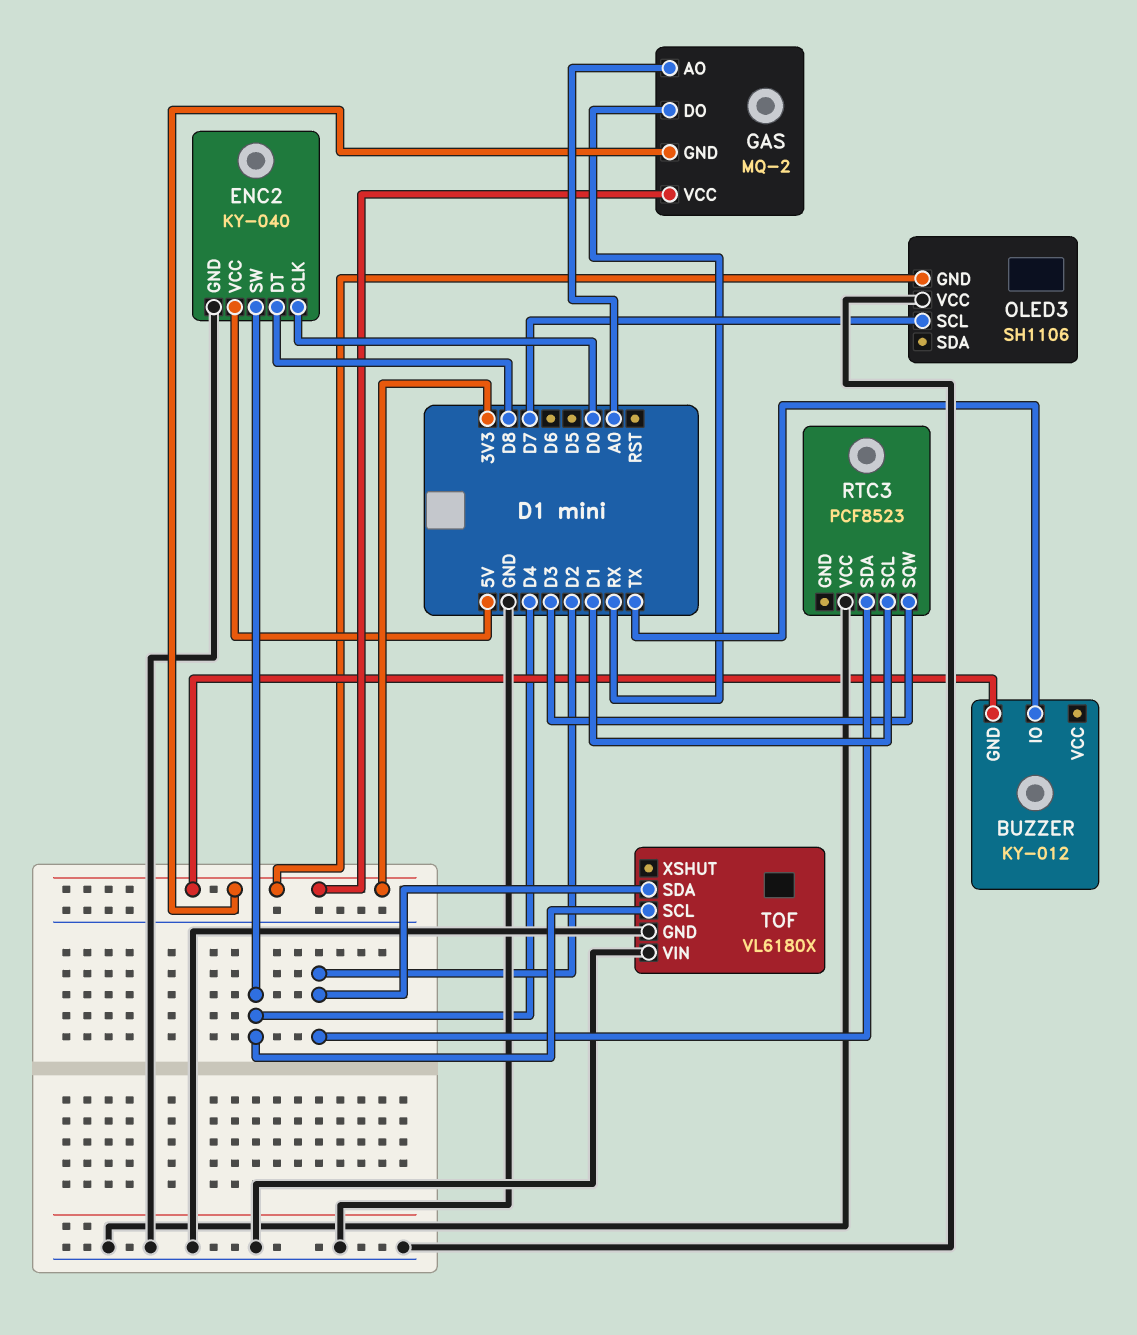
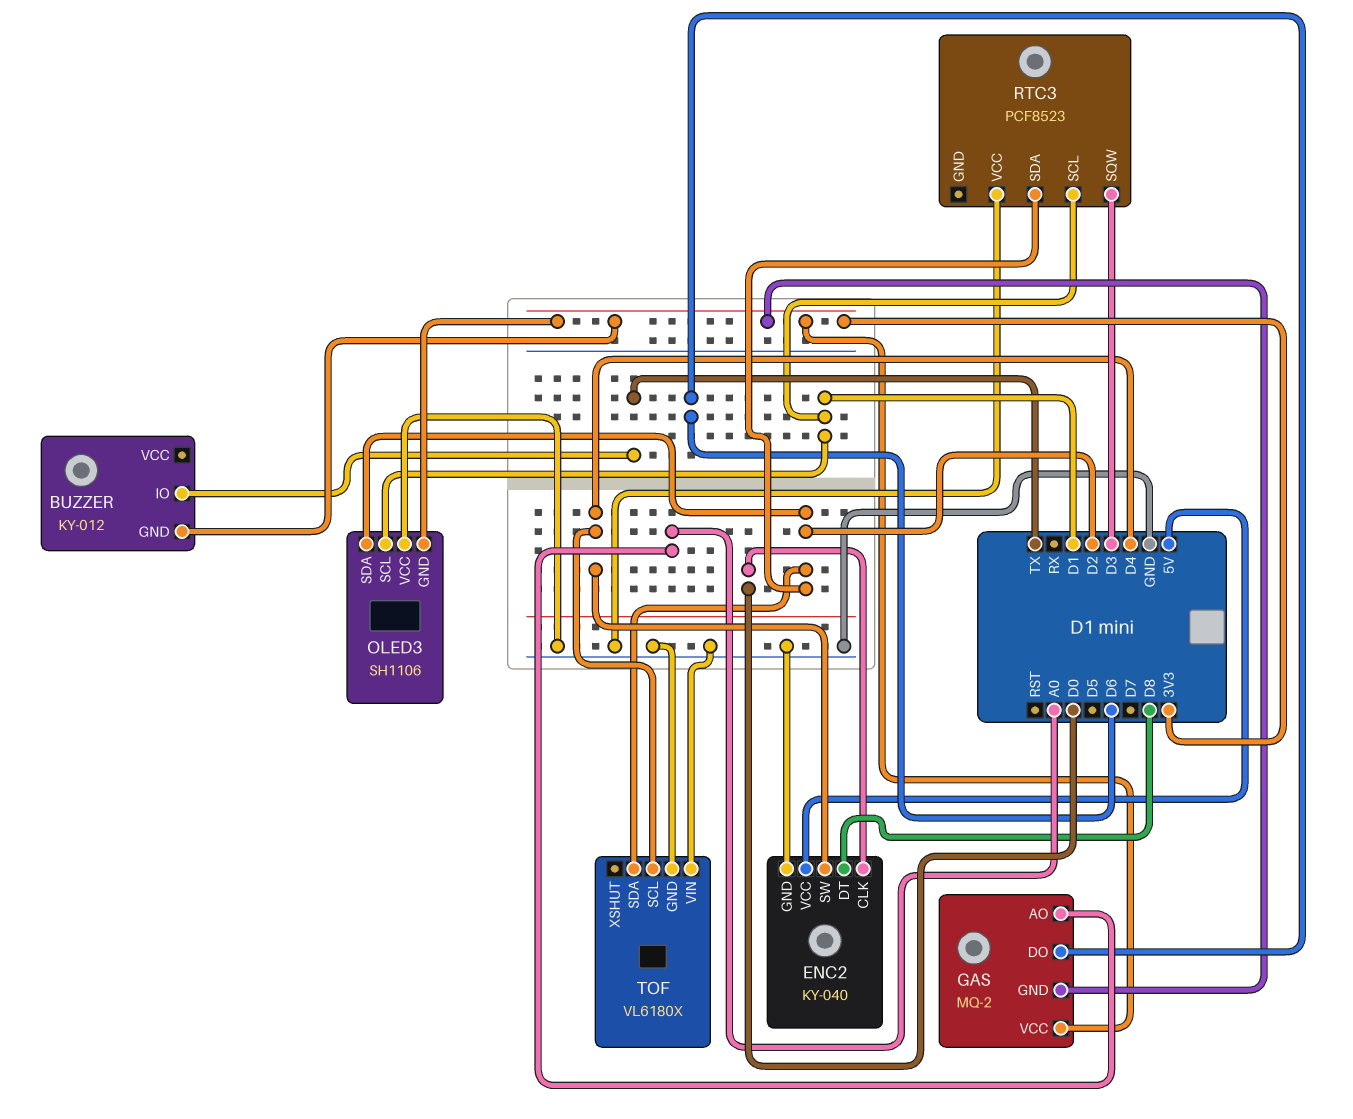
GAS pin DO: RX -> D6
OLED3 pin SCL: D7 -> D1
OLED3 pin SDA: none -> D2

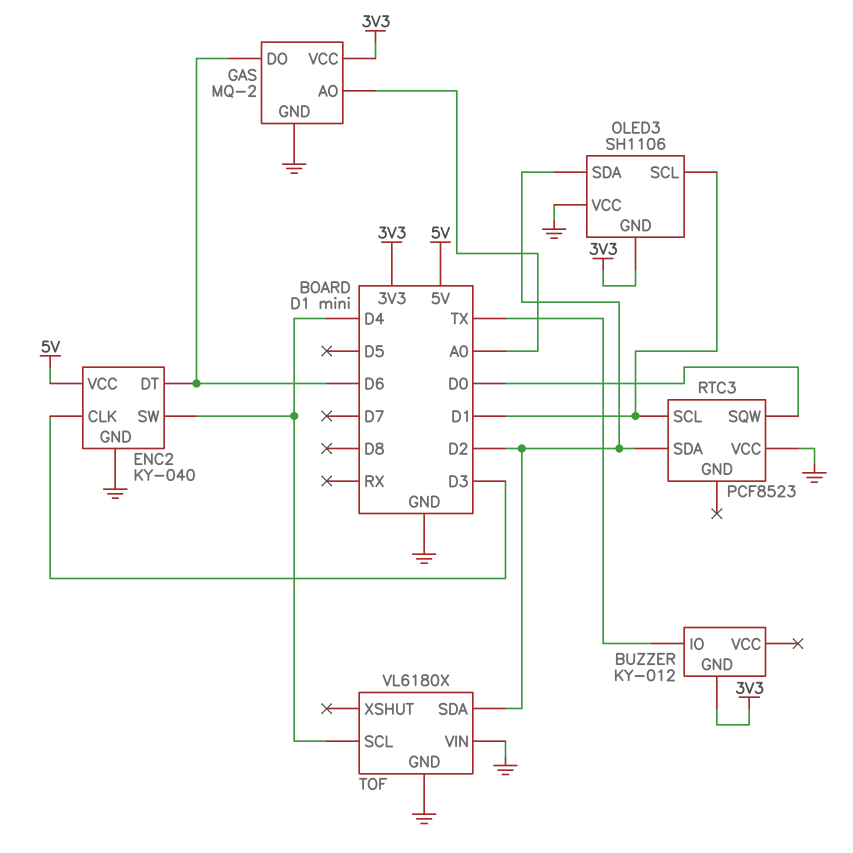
ENC2 pin CLK: D0 -> D3
ENC2 pin DT: D8 -> D6
GAS pin GND: 3V3 -> GND
RTC3 pin SQW: D3 -> D0

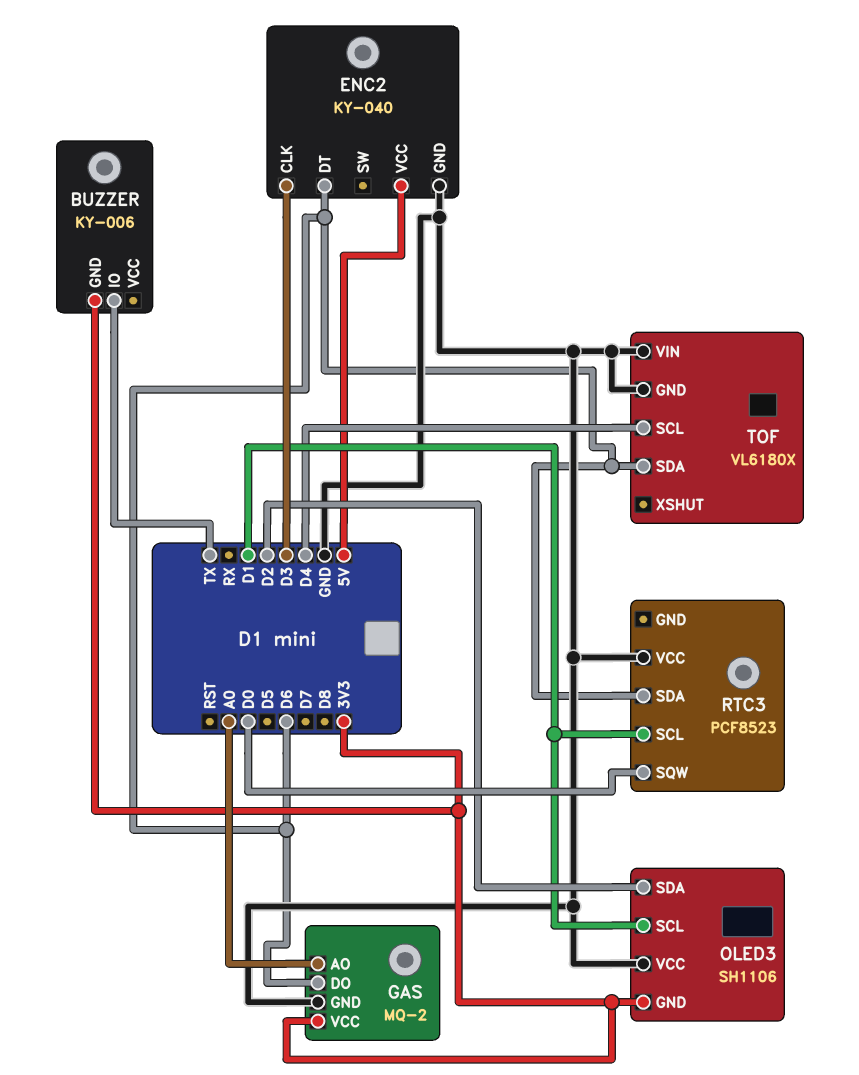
BUZZER: KY-012 -> KY-006
ENC2 pin SW: D4 -> none
RTC3 pin SDA: D2 -> D6
TOF pin SDA: D2 -> D6

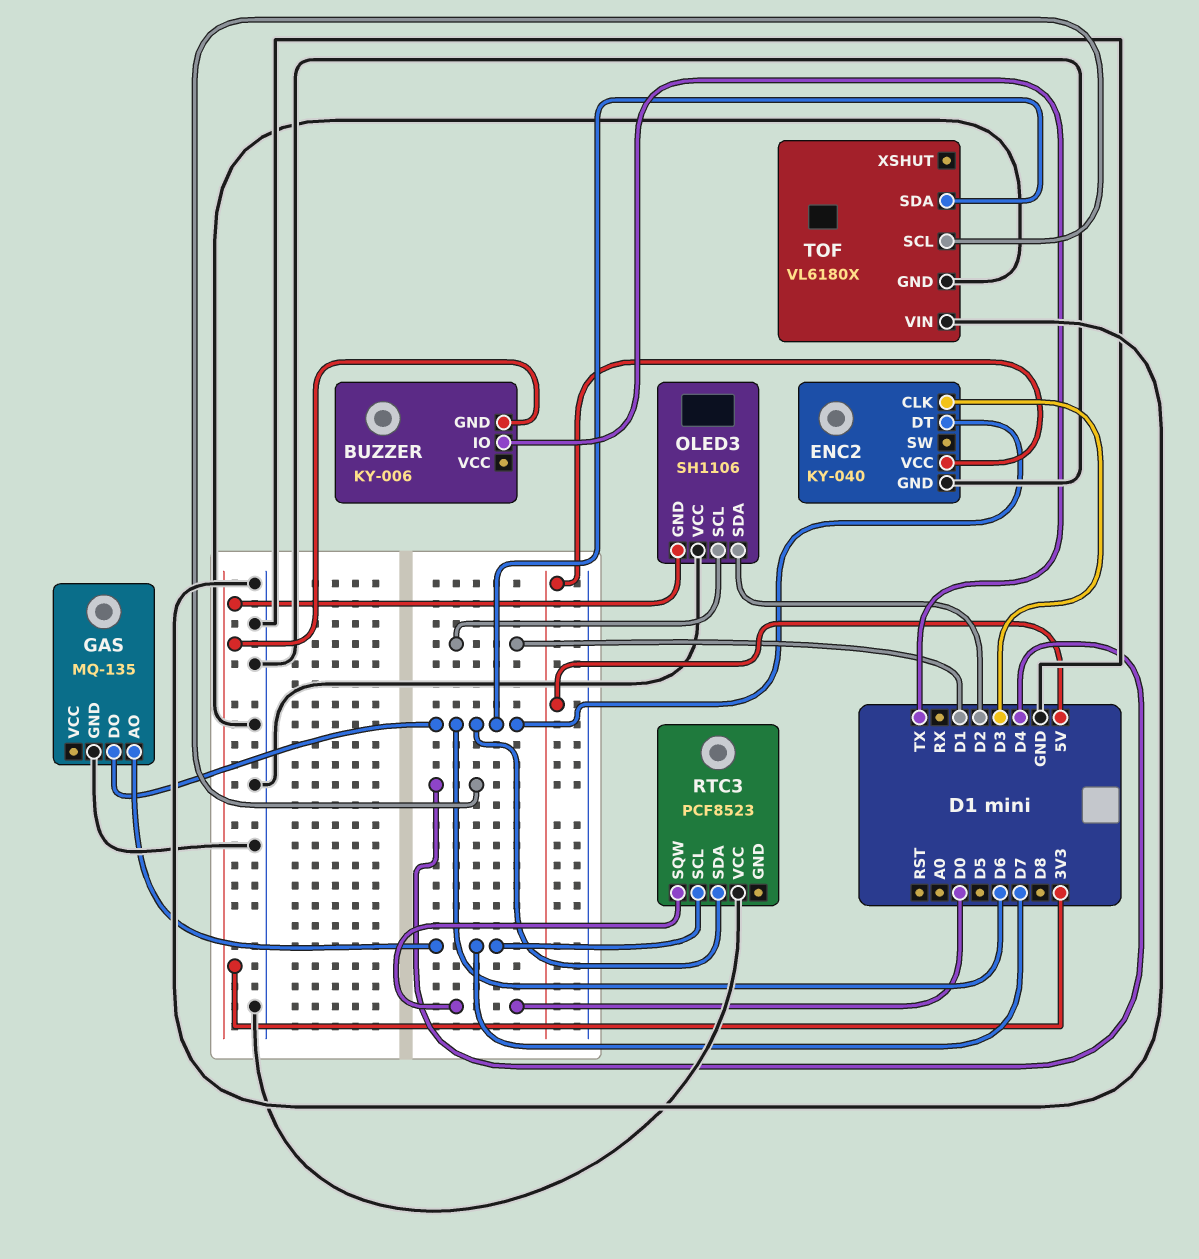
GAS: MQ-2 -> MQ-135
GAS pin AO: A0 -> D7
GAS pin VCC: 3V3 -> none
RTC3 pin SCL: D1 -> D7

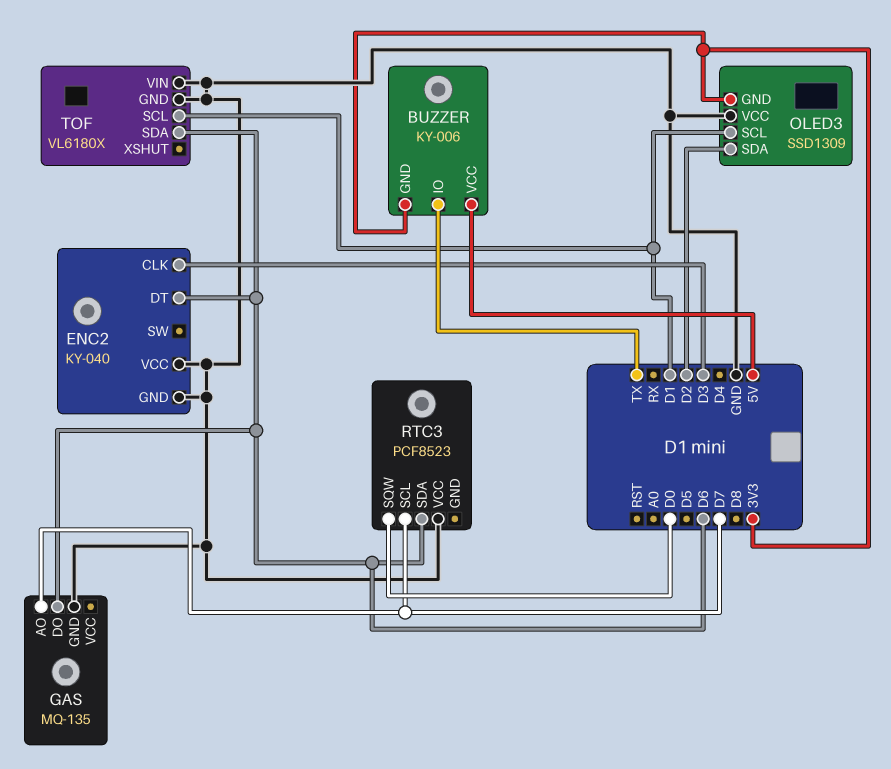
BUZZER pin VCC: none -> 5V
ENC2 pin VCC: 5V -> GND
OLED3: SH1106 -> SSD1309
TOF pin SCL: D4 -> D1

